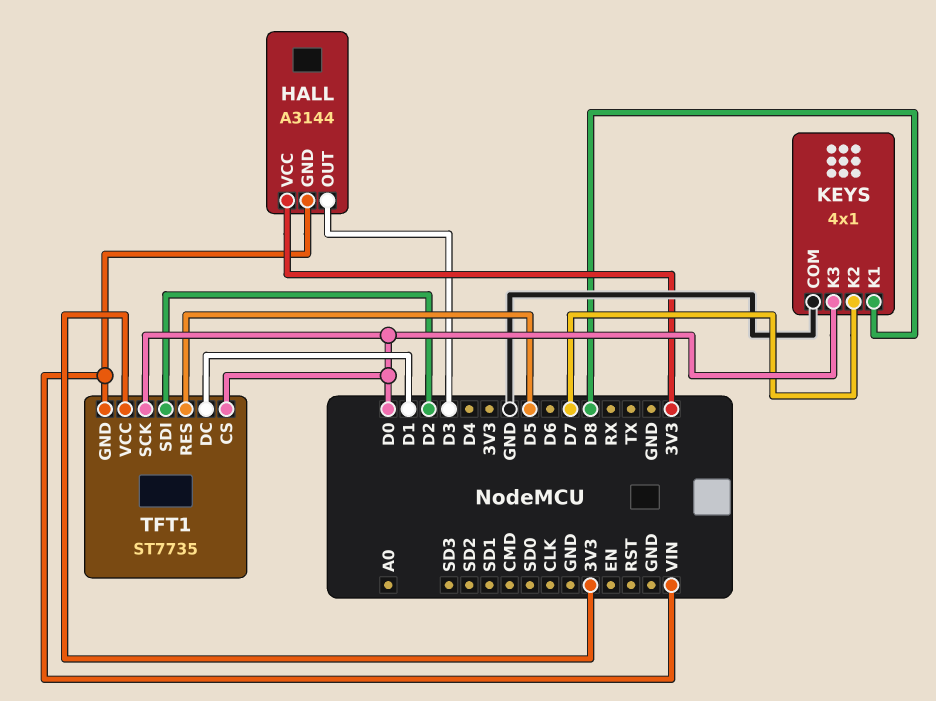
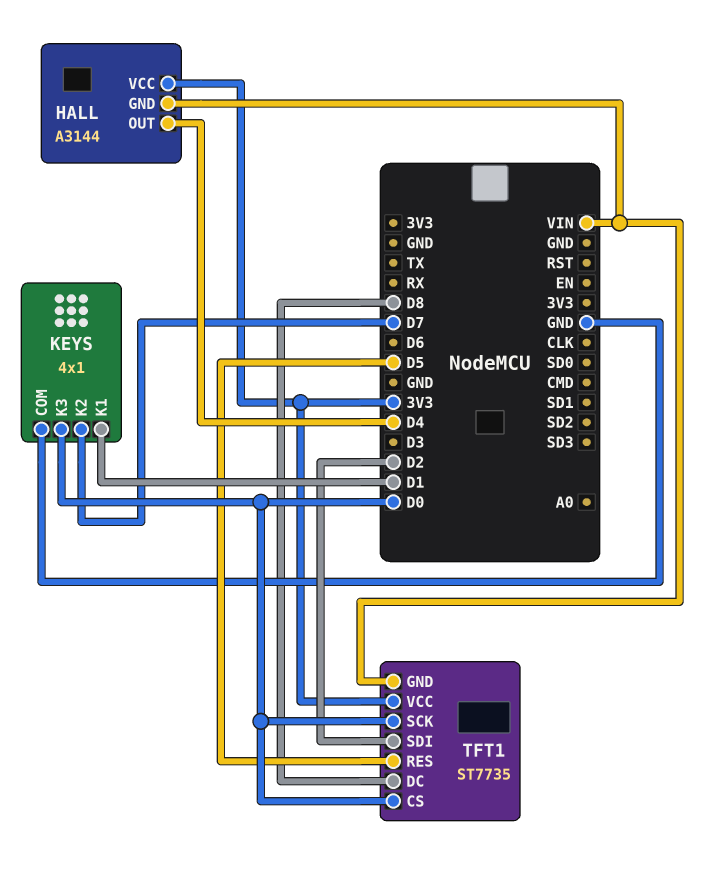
HALL pin OUT: D3 -> D4
KEYS pin K1: D8 -> D1
TFT1 pin DC: D1 -> D8

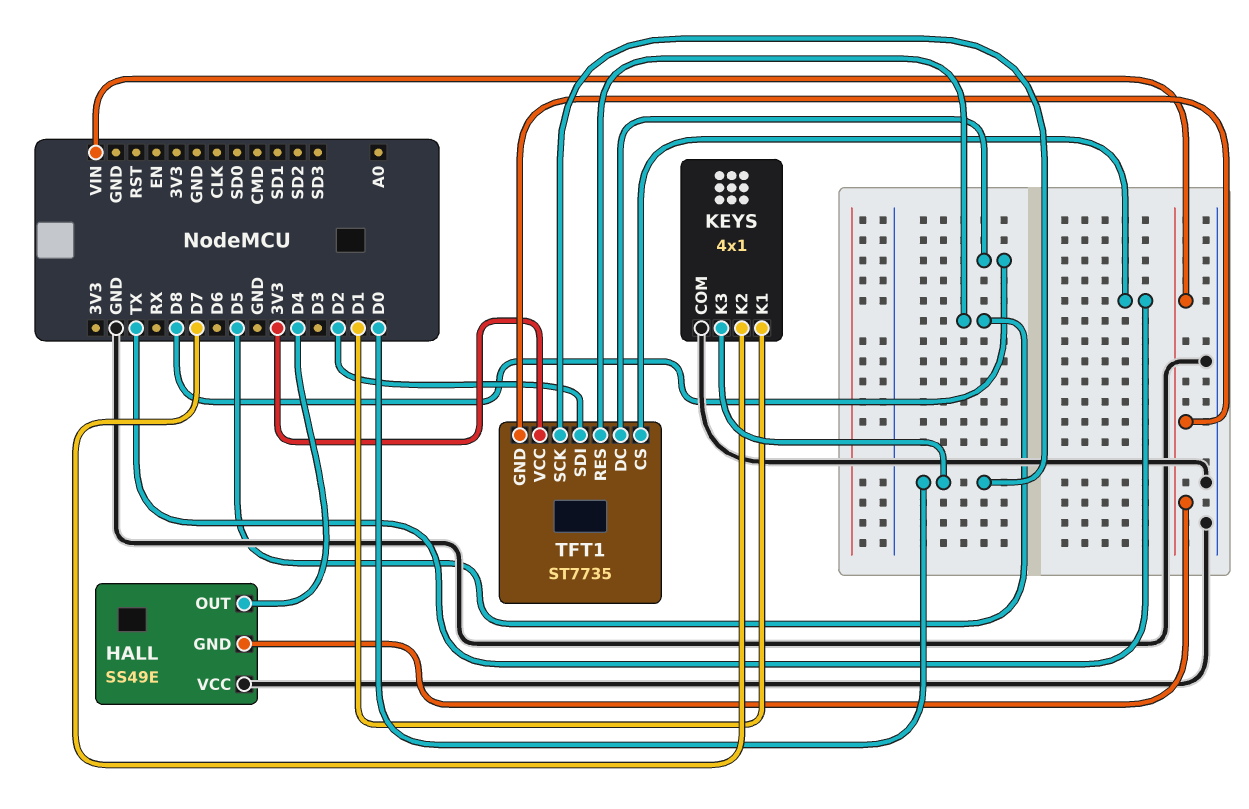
HALL: A3144 -> SS49E
HALL pin VCC: 3V3 -> GND
TFT1 pin CS: D0 -> TX

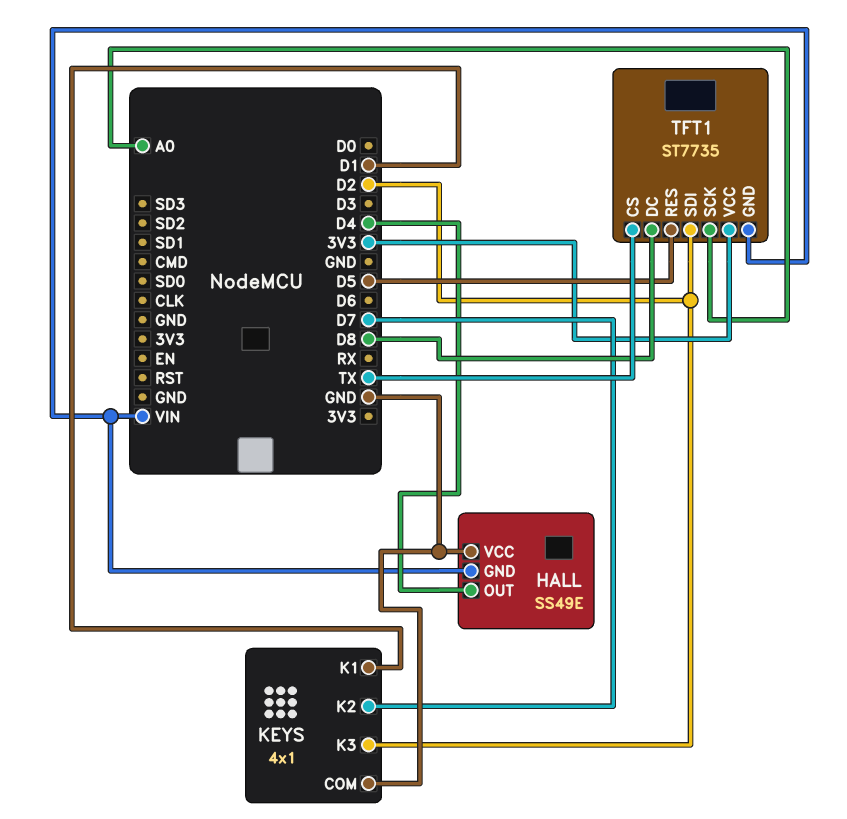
KEYS pin K3: D0 -> D2
TFT1 pin SCK: D0 -> A0

